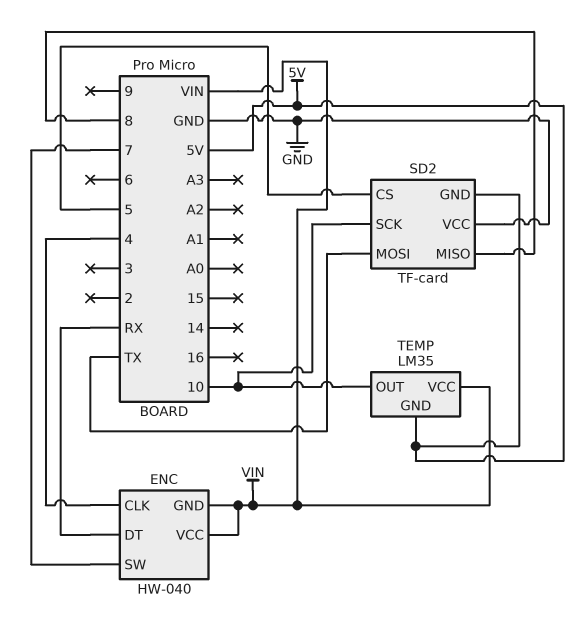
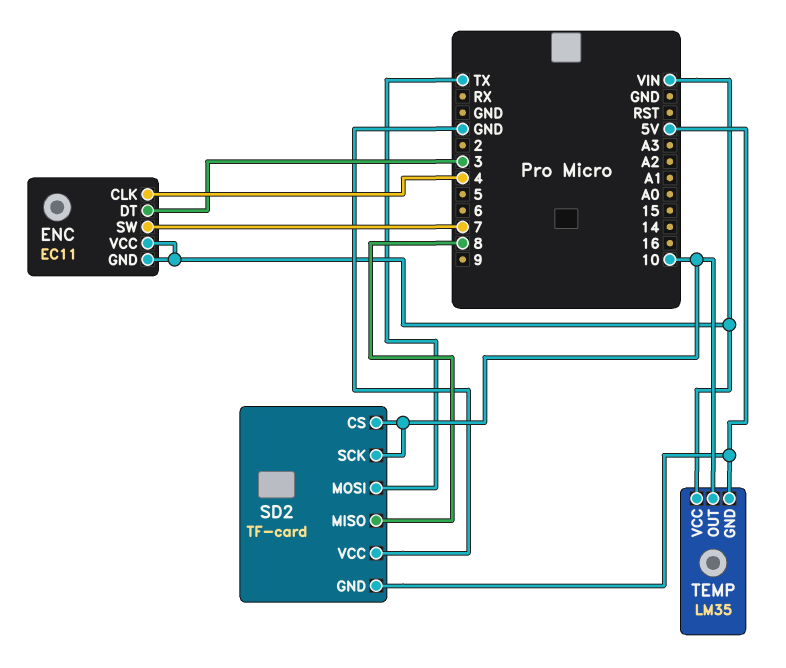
ENC: HW-040 -> EC11
ENC pin DT: RX -> 3
SD2 pin CS: 5 -> 10

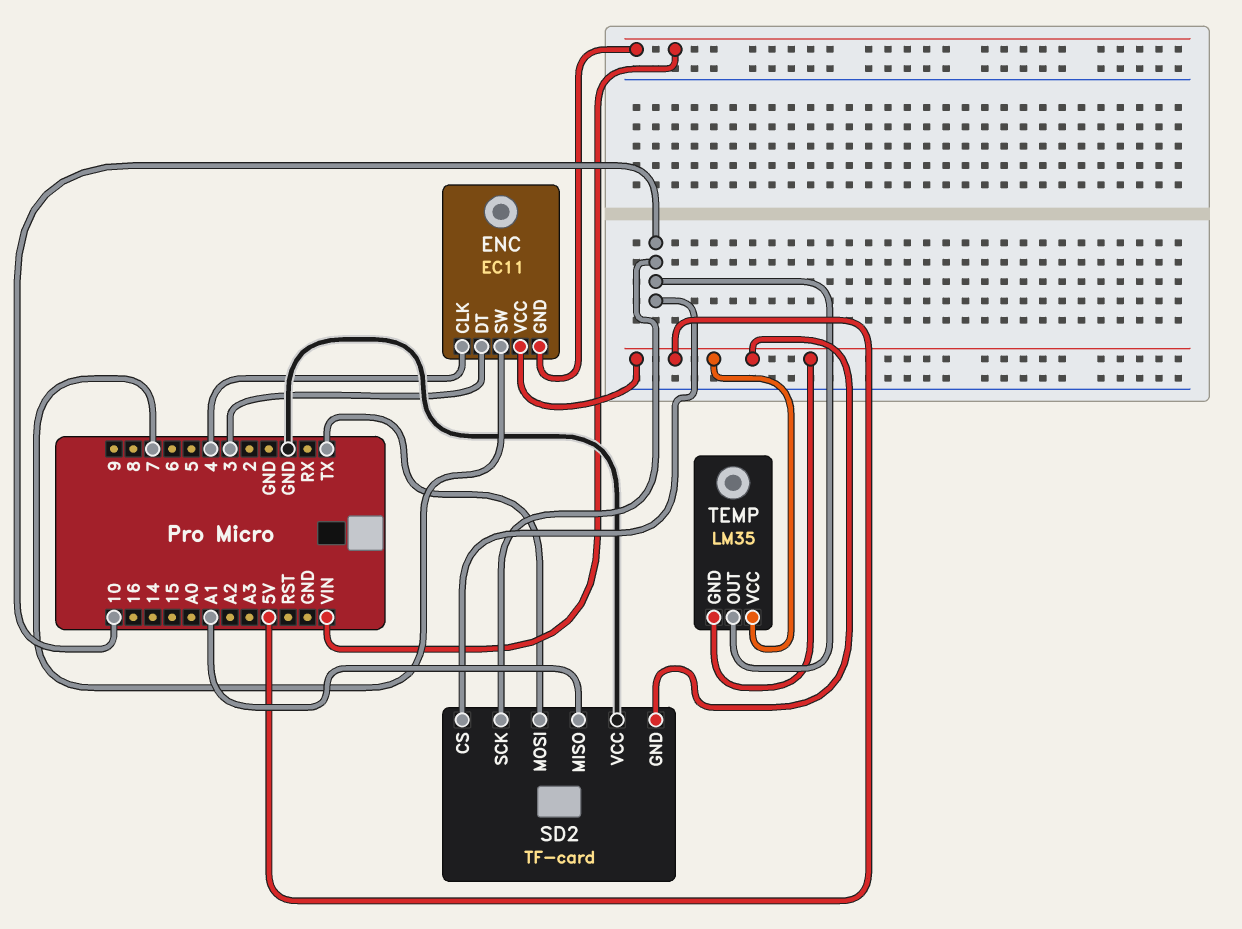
ENC pin VCC: VIN -> 5V
SD2 pin MISO: 8 -> A1
TEMP pin VCC: VIN -> 5V

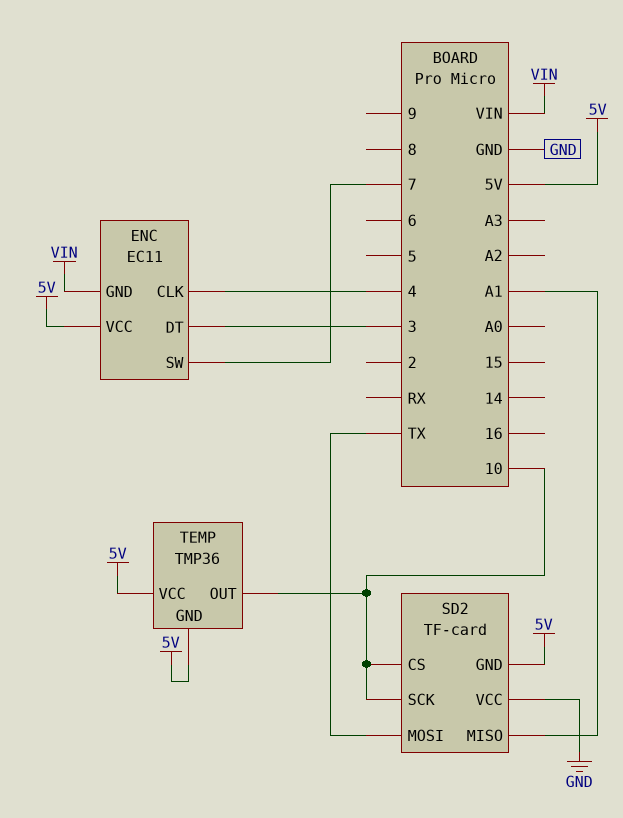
TEMP: LM35 -> TMP36

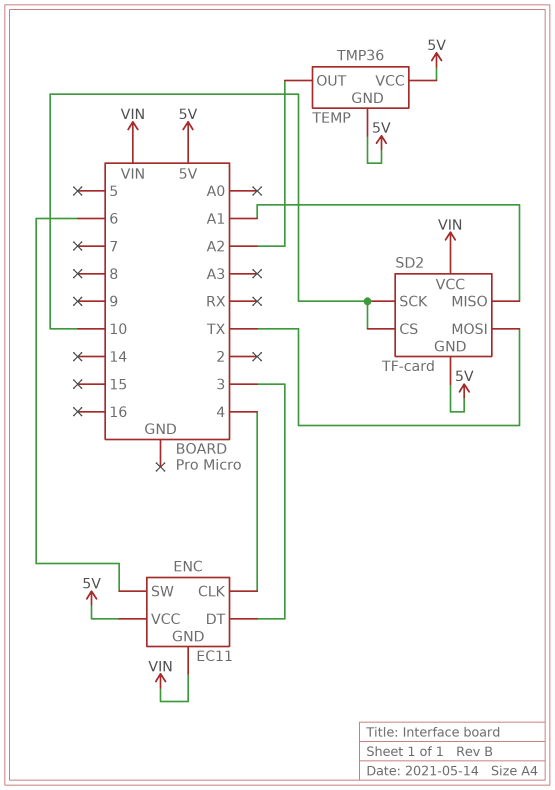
ENC pin SW: 7 -> 6
SD2 pin VCC: GND -> VIN
TEMP pin OUT: 10 -> A2

